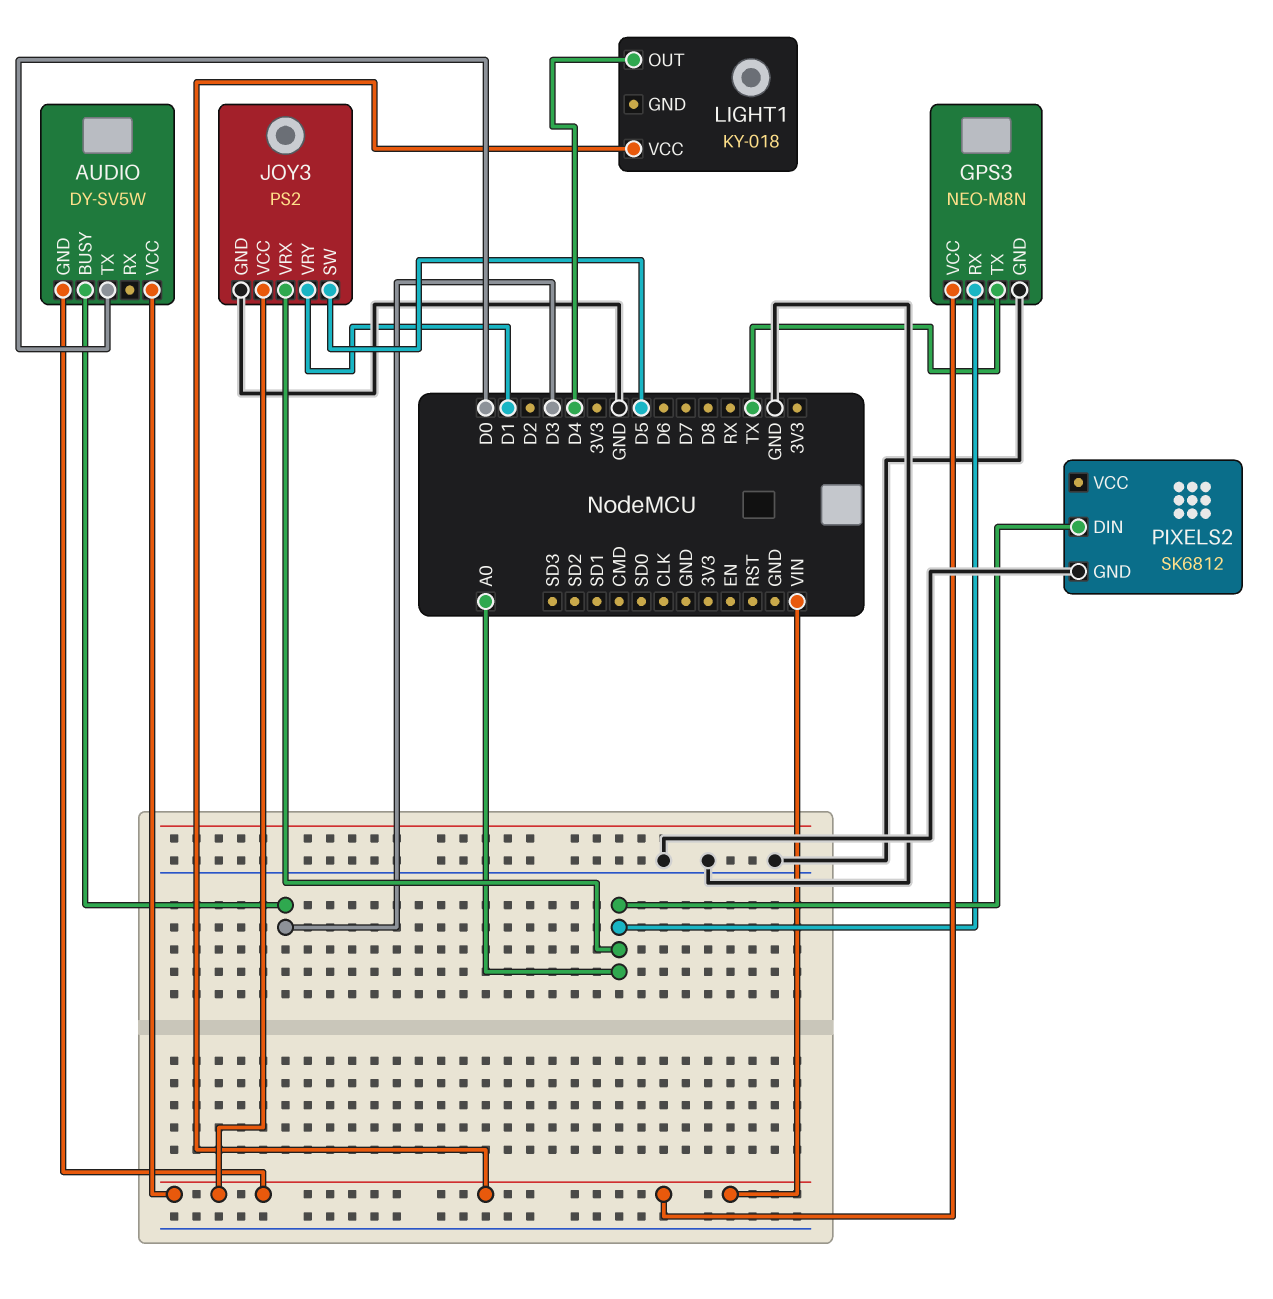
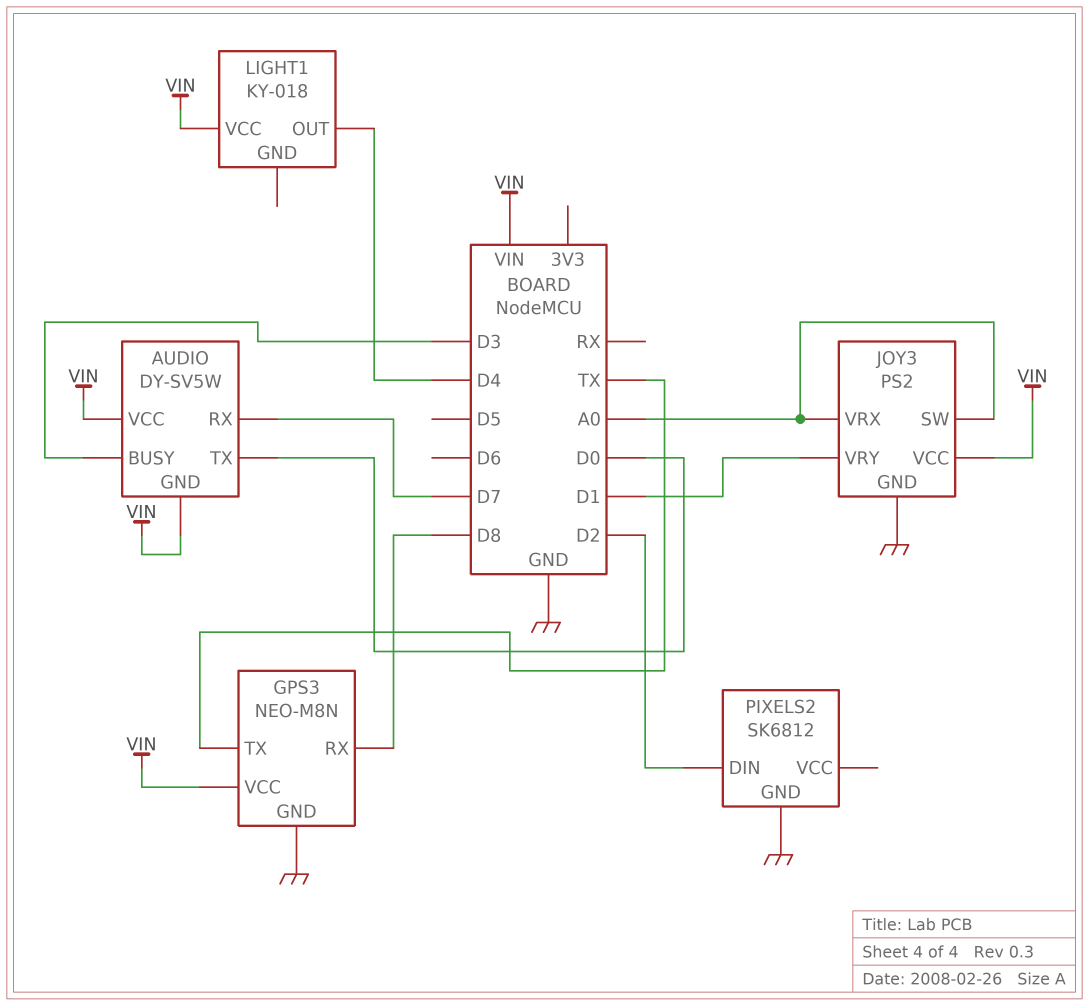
AUDIO pin RX: none -> D7
GPS3 pin RX: A0 -> D8
JOY3 pin SW: D5 -> A0
PIXELS2 pin DIN: A0 -> D2

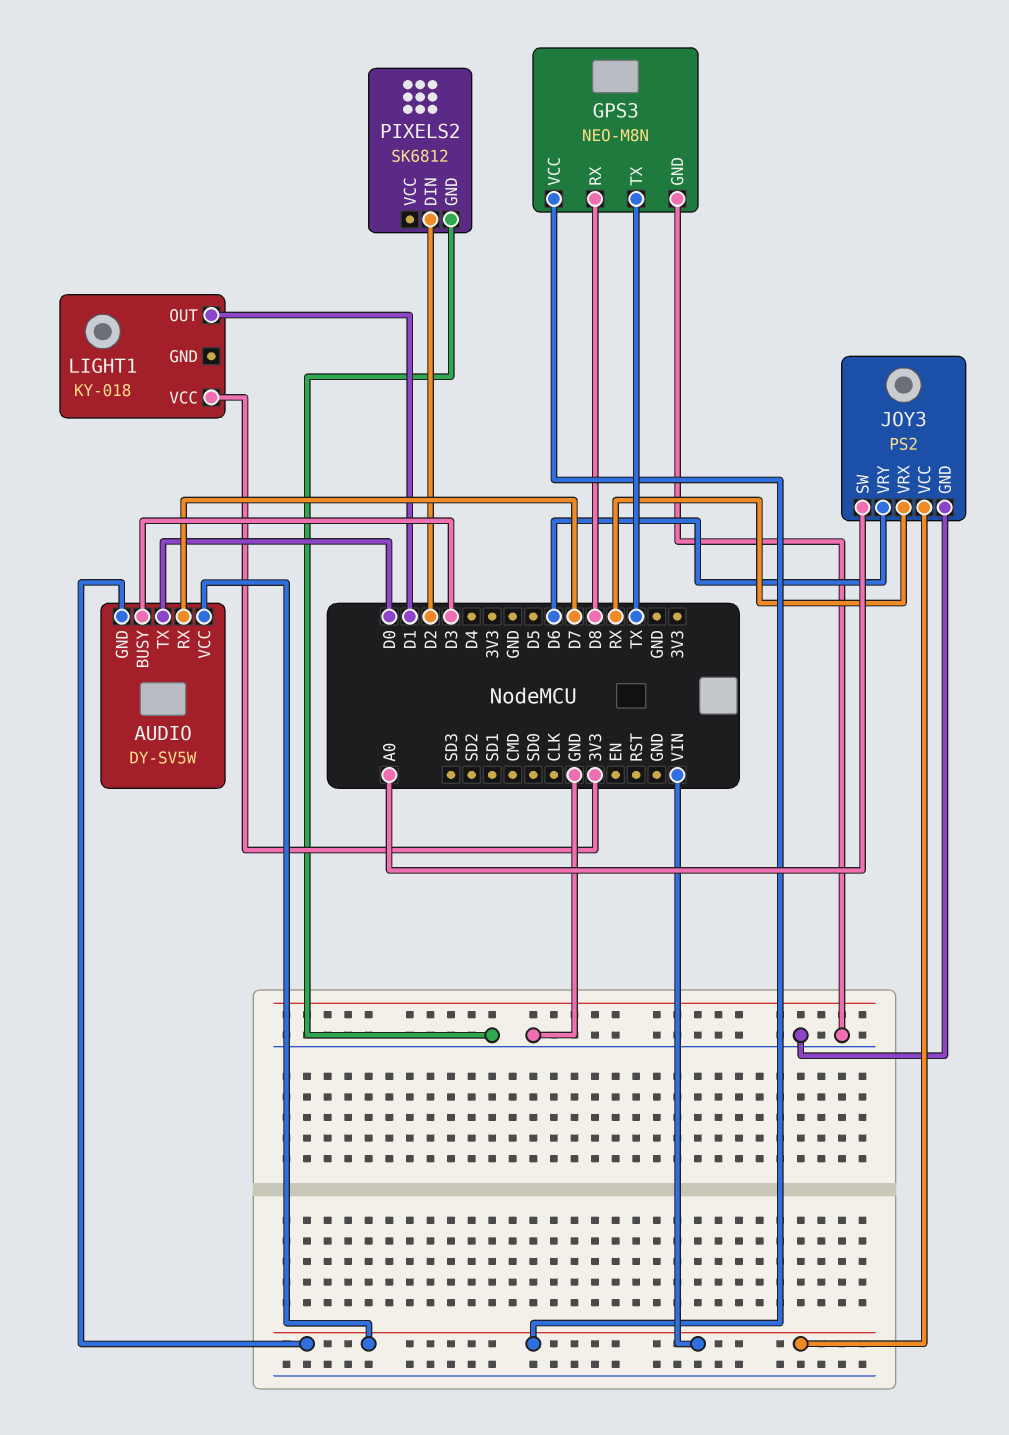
JOY3 pin VRX: A0 -> RX
JOY3 pin VRY: D1 -> D6
LIGHT1 pin OUT: D4 -> D1
LIGHT1 pin VCC: VIN -> 3V3

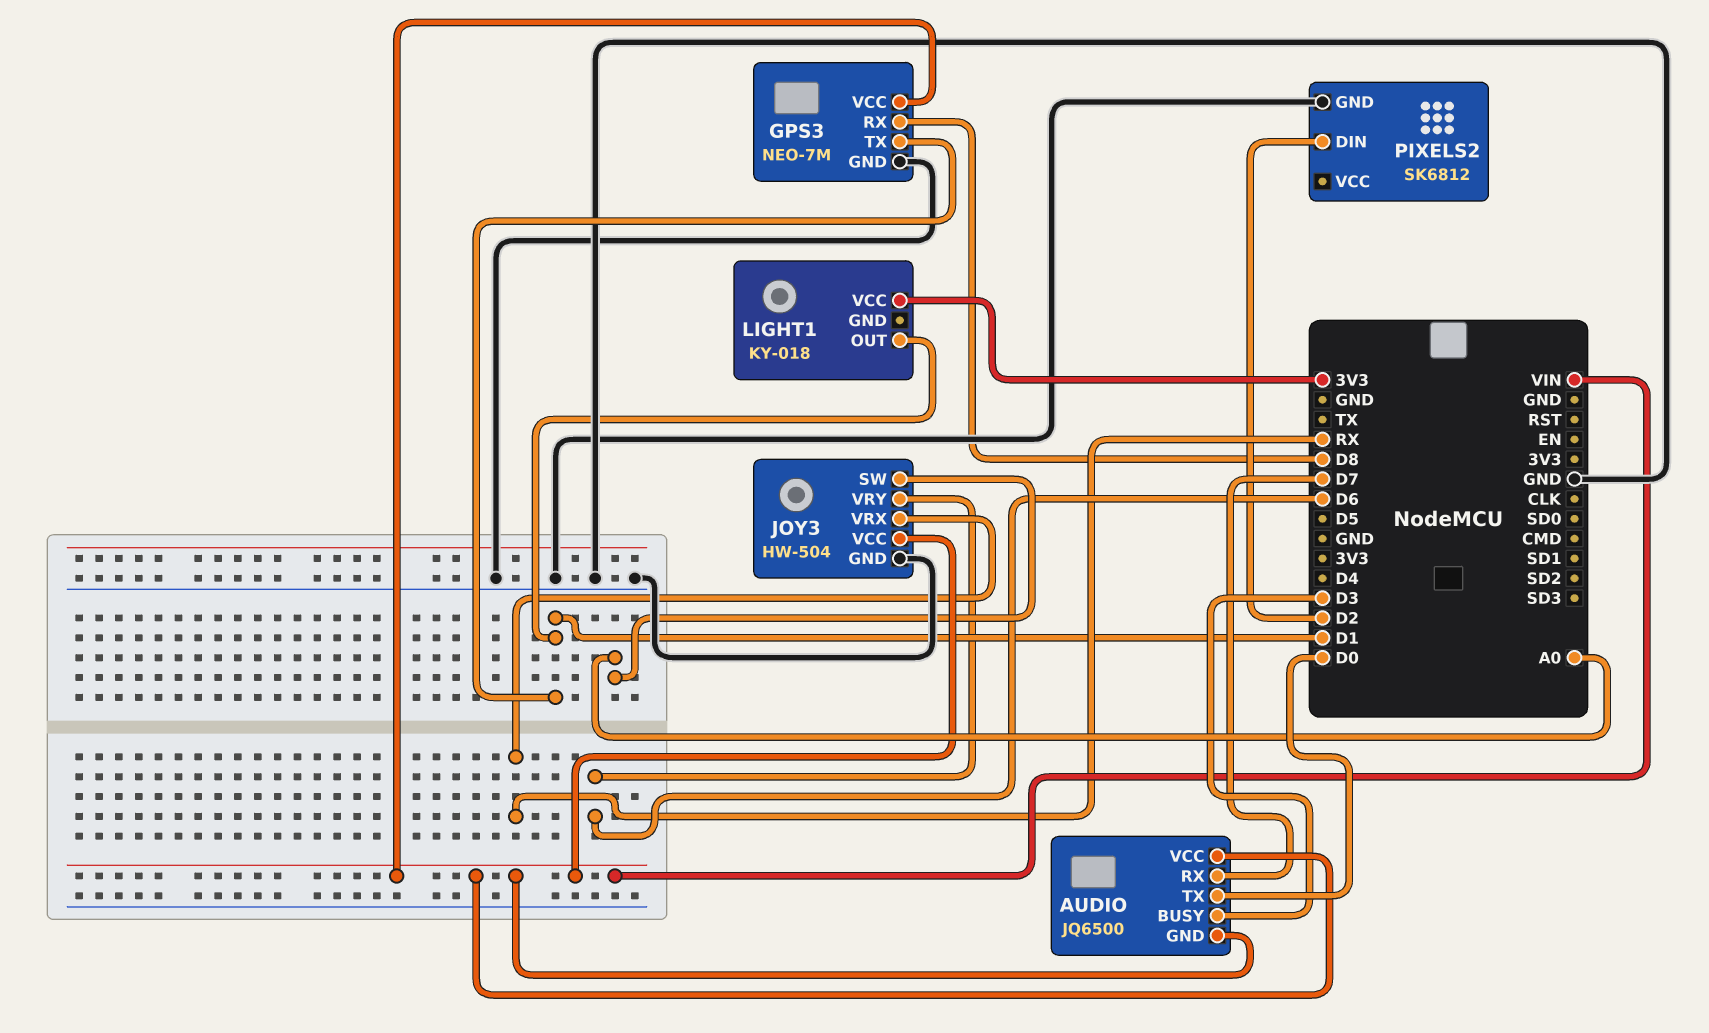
AUDIO: DY-SV5W -> JQ6500
GPS3: NEO-M8N -> NEO-7M
GPS3 pin TX: TX -> D1
JOY3: PS2 -> HW-504

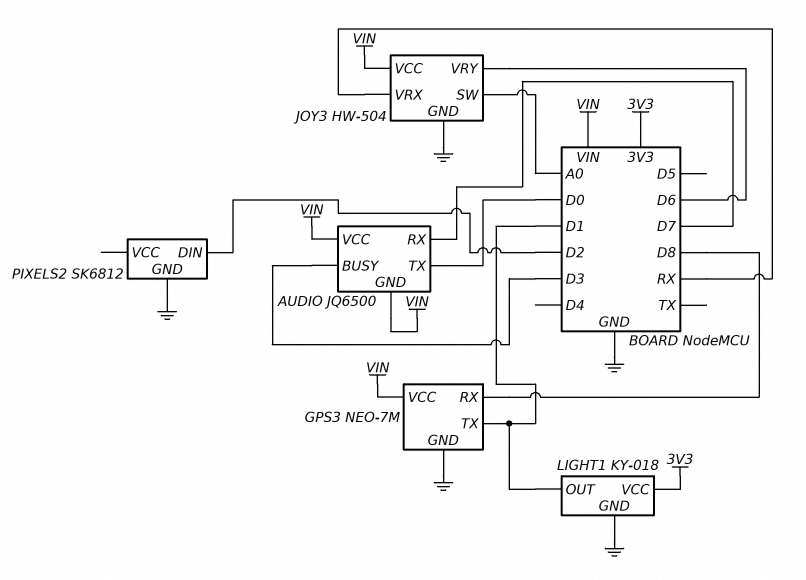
LIGHT1 pin GND: none -> GND

